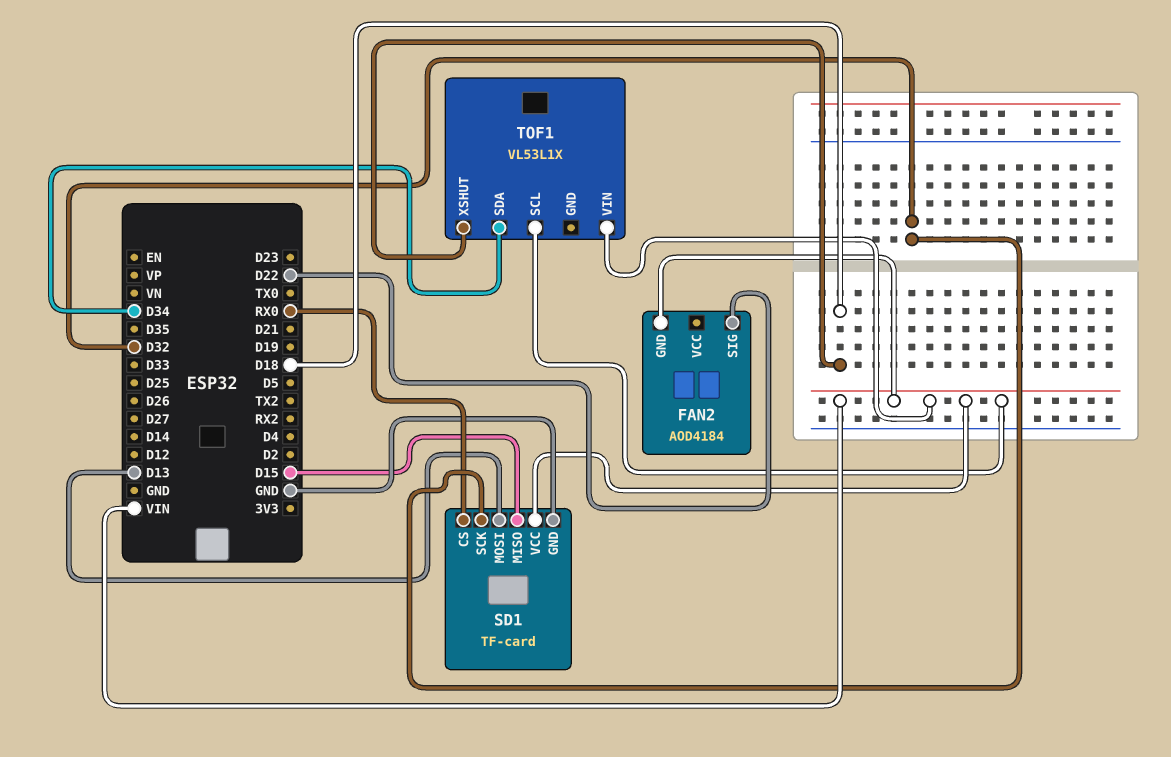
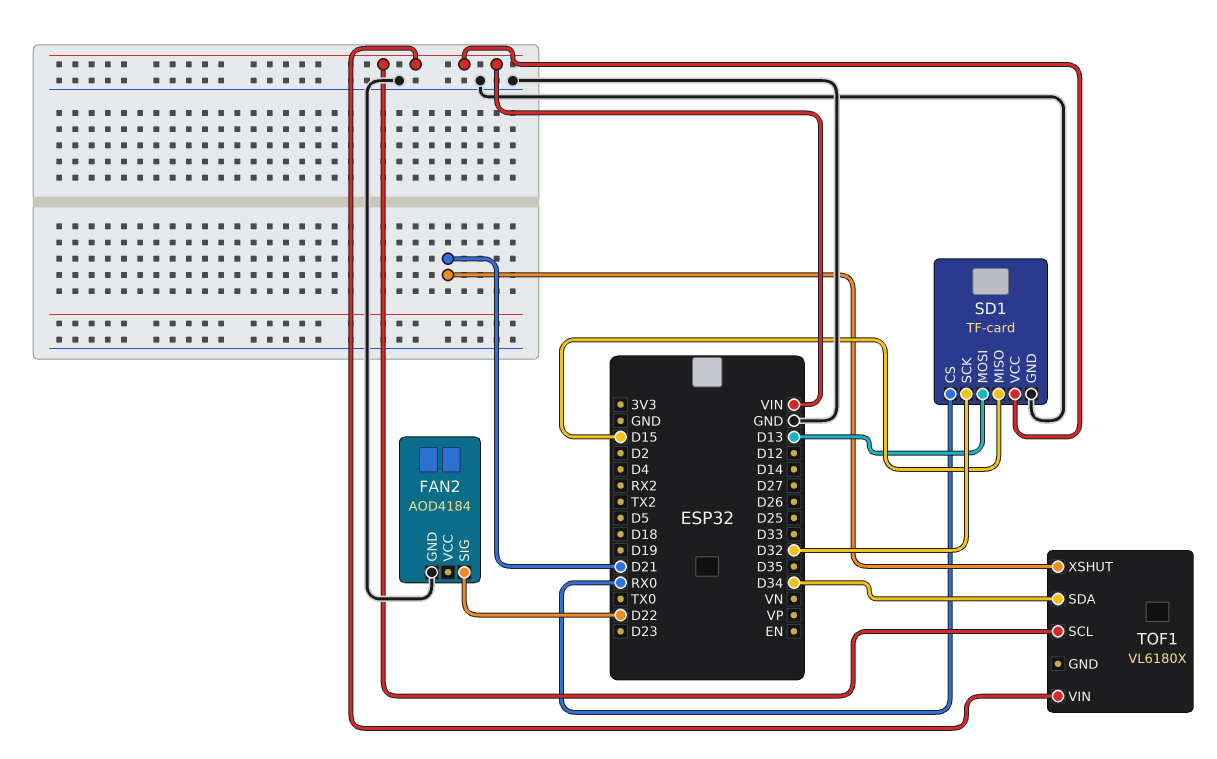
FAN2 pin GND: VIN -> GND
TOF1: VL53L1X -> VL6180X
TOF1 pin XSHUT: D18 -> D21

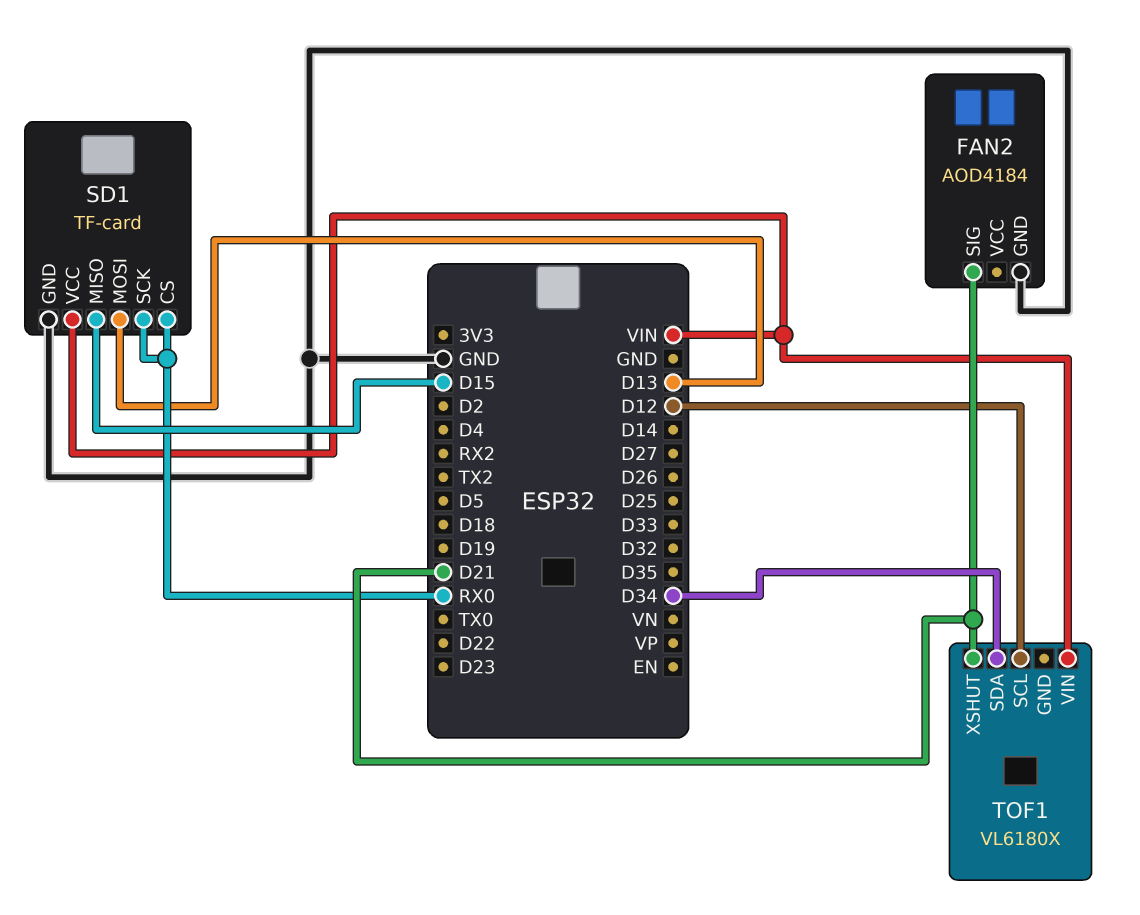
FAN2 pin SIG: D22 -> D21
SD1 pin SCK: D32 -> RX0
TOF1 pin SCL: VIN -> D12

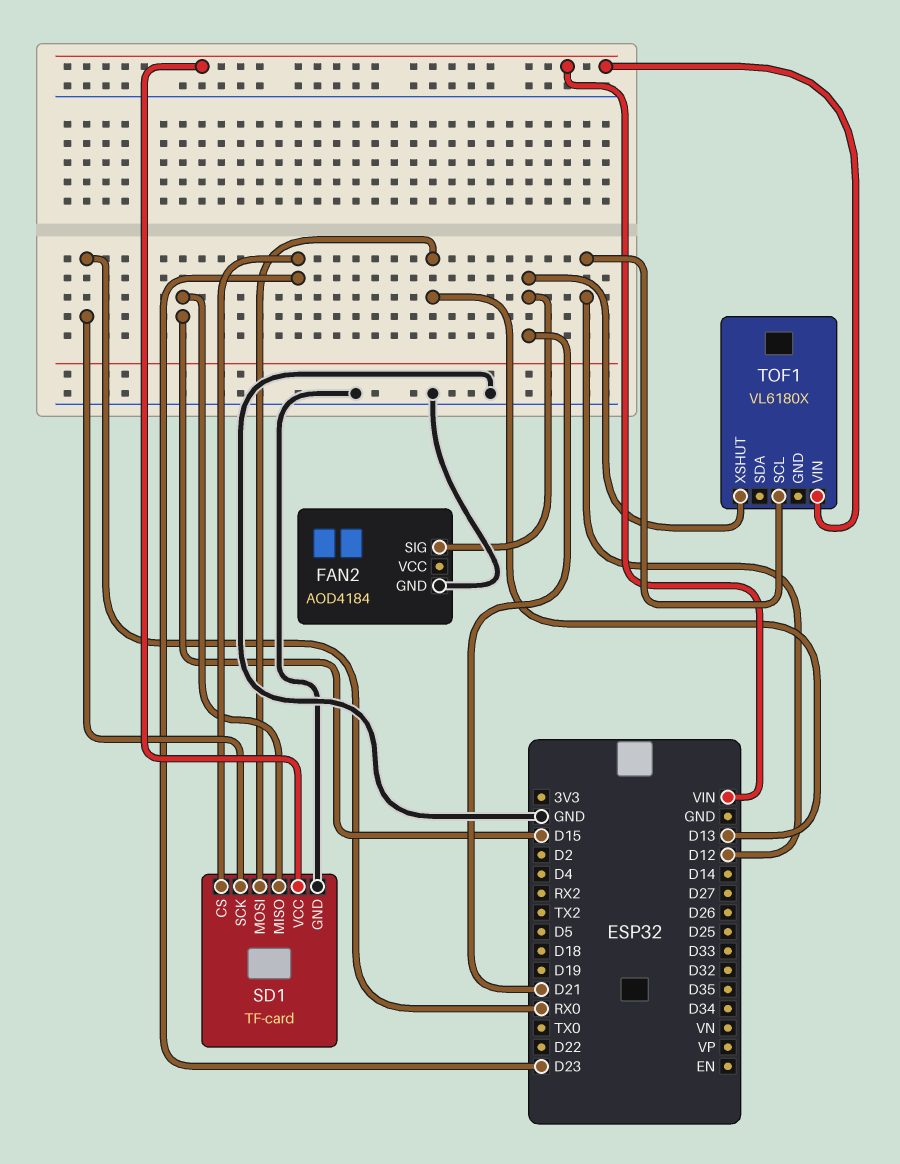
SD1 pin CS: RX0 -> D23
TOF1 pin SDA: D34 -> none

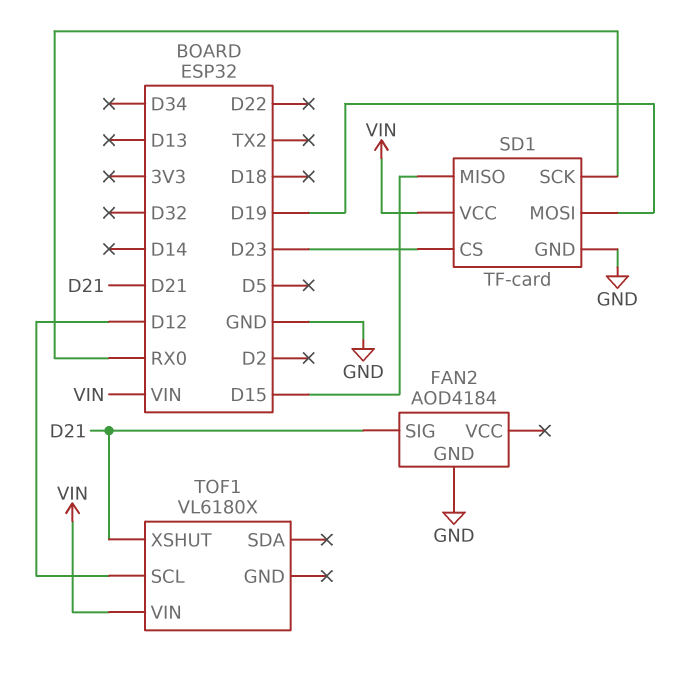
SD1 pin MOSI: D13 -> D19

